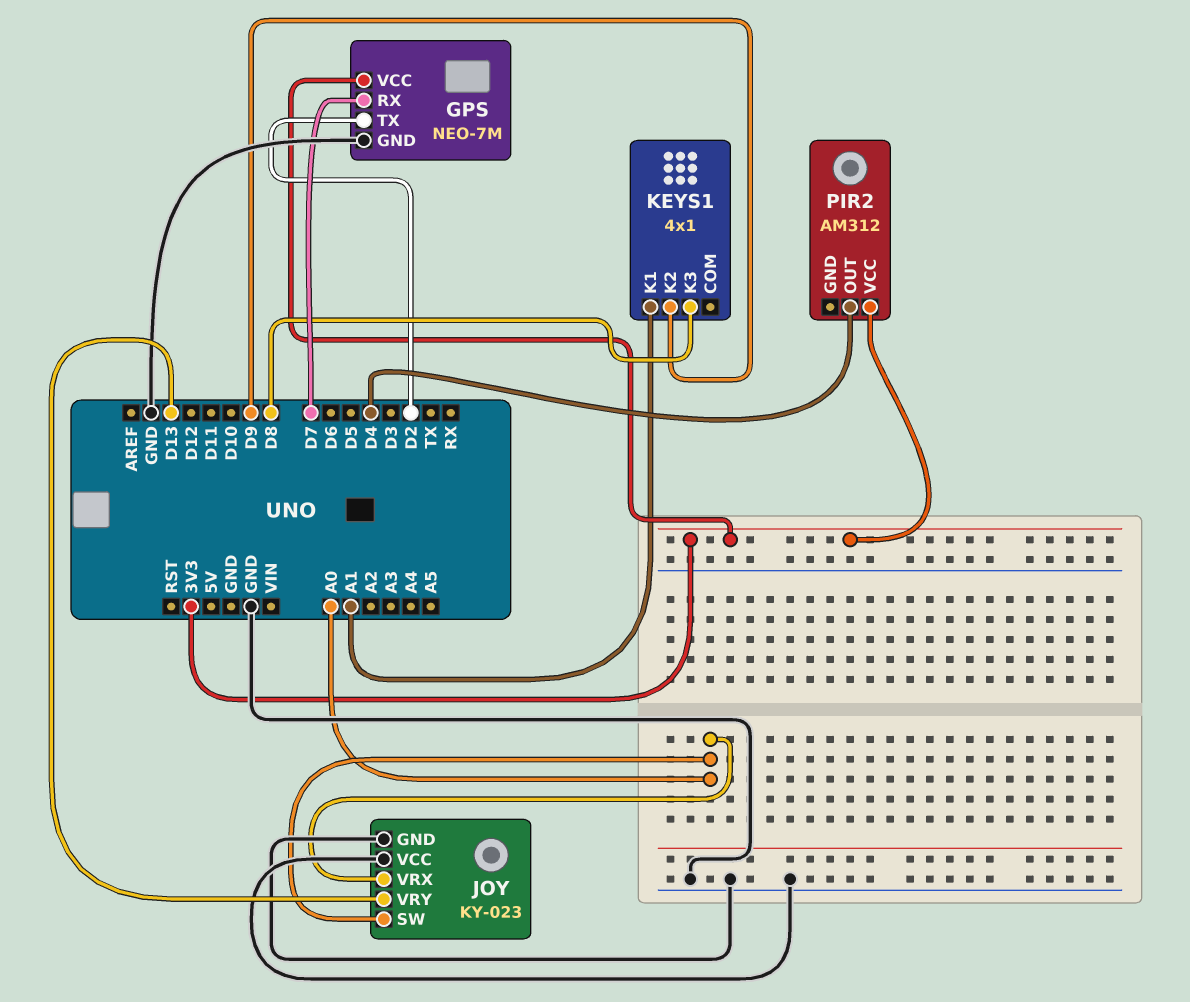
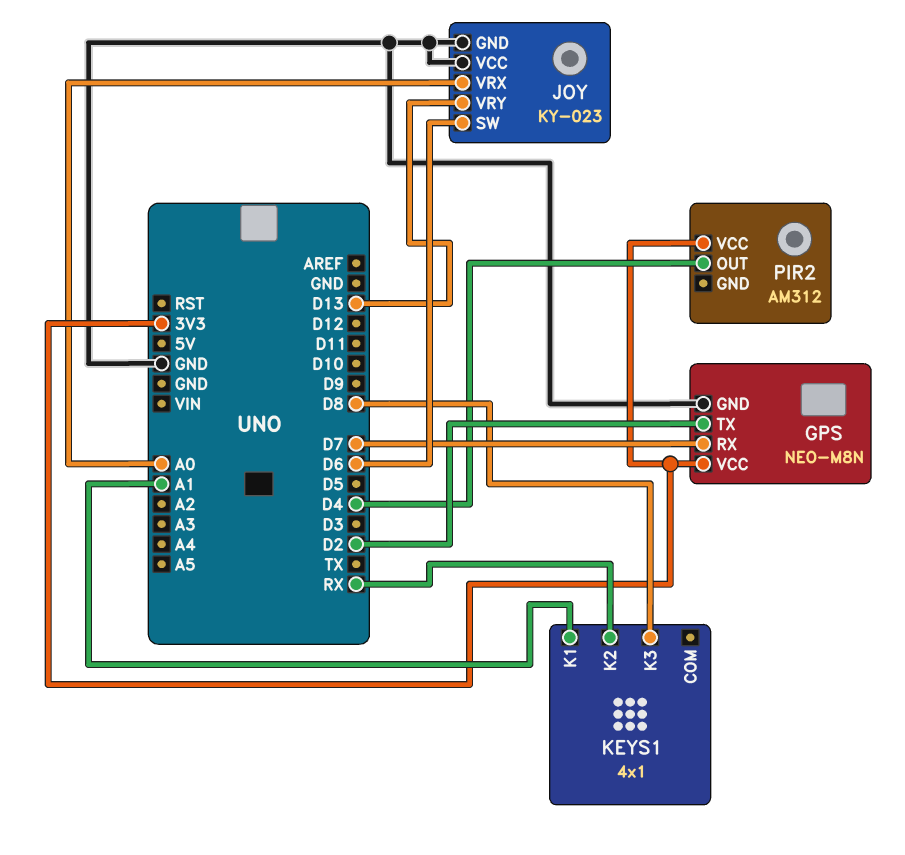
GPS: NEO-7M -> NEO-M8N
JOY pin SW: A0 -> D6
KEYS1 pin K2: D9 -> RX

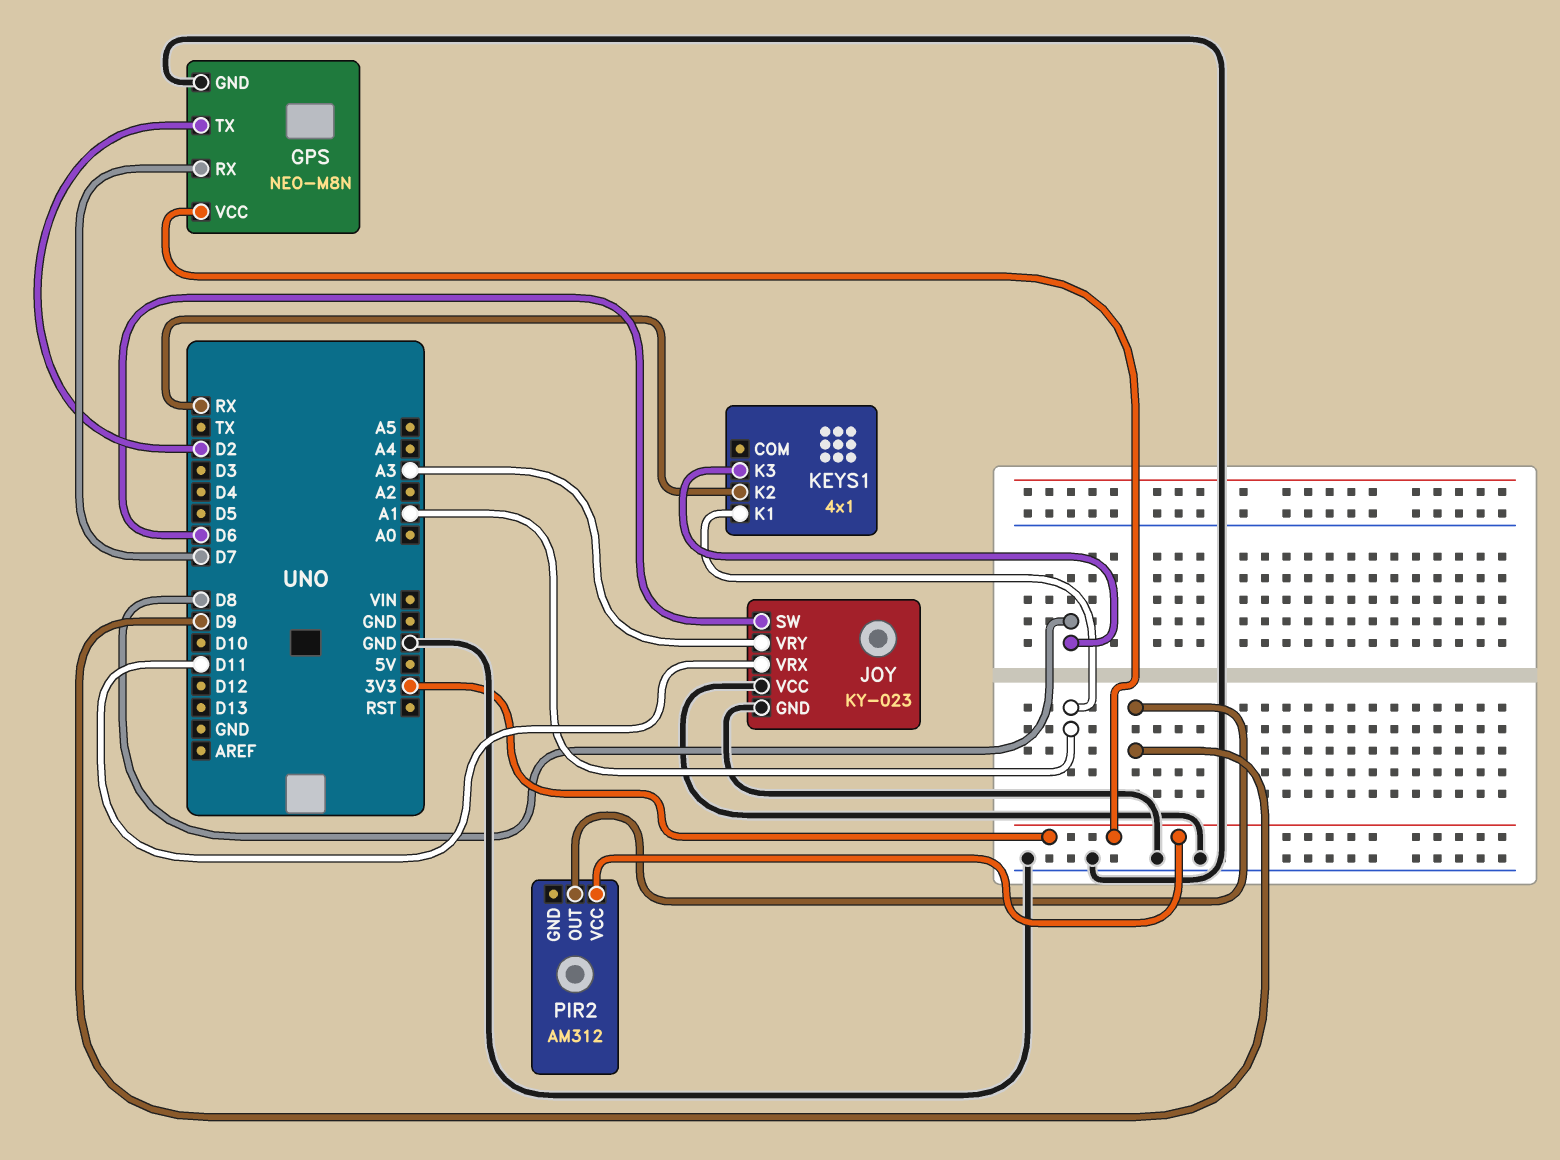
JOY pin VRX: A0 -> D11
JOY pin VRY: D13 -> A3
PIR2 pin OUT: D4 -> D9

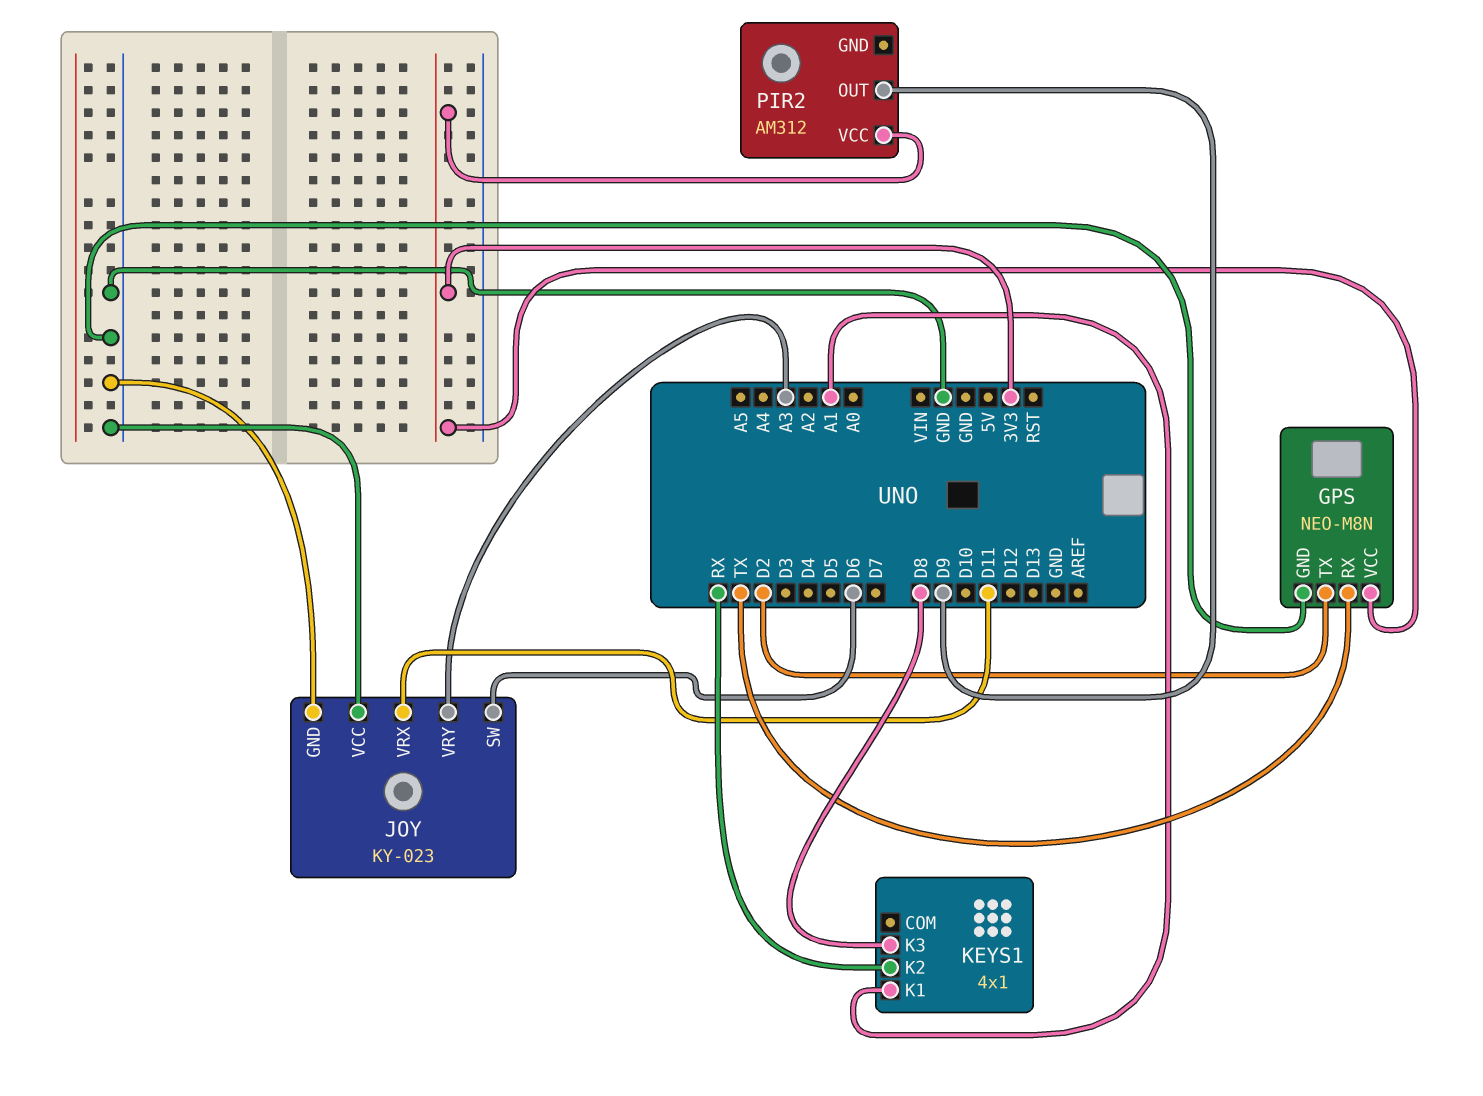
GPS pin RX: D7 -> TX

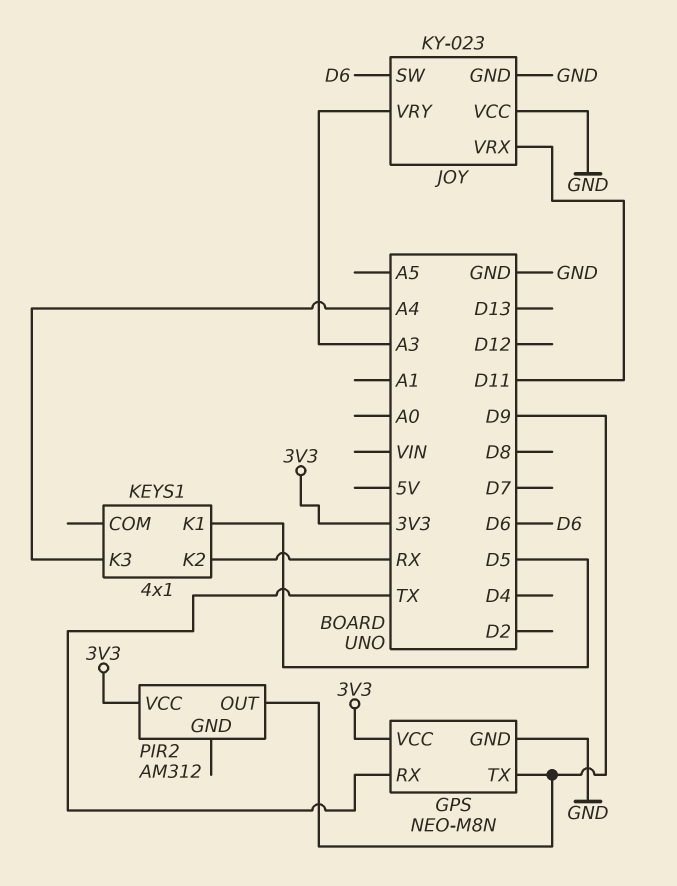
GPS pin TX: D2 -> D9
KEYS1 pin K1: A1 -> D5
KEYS1 pin K3: D8 -> A4

